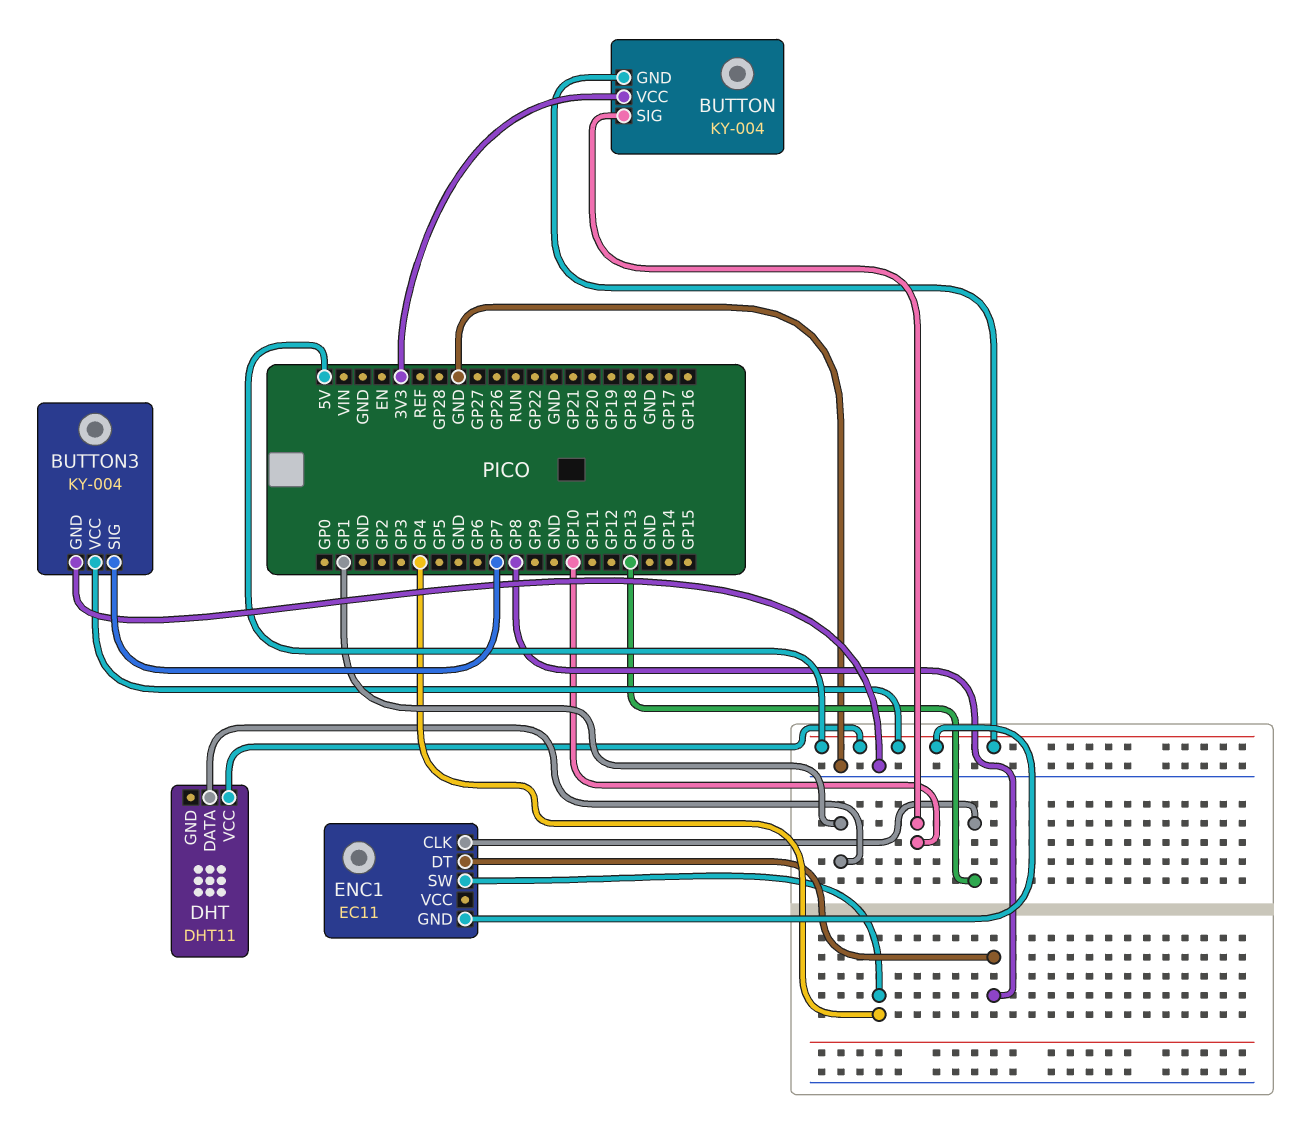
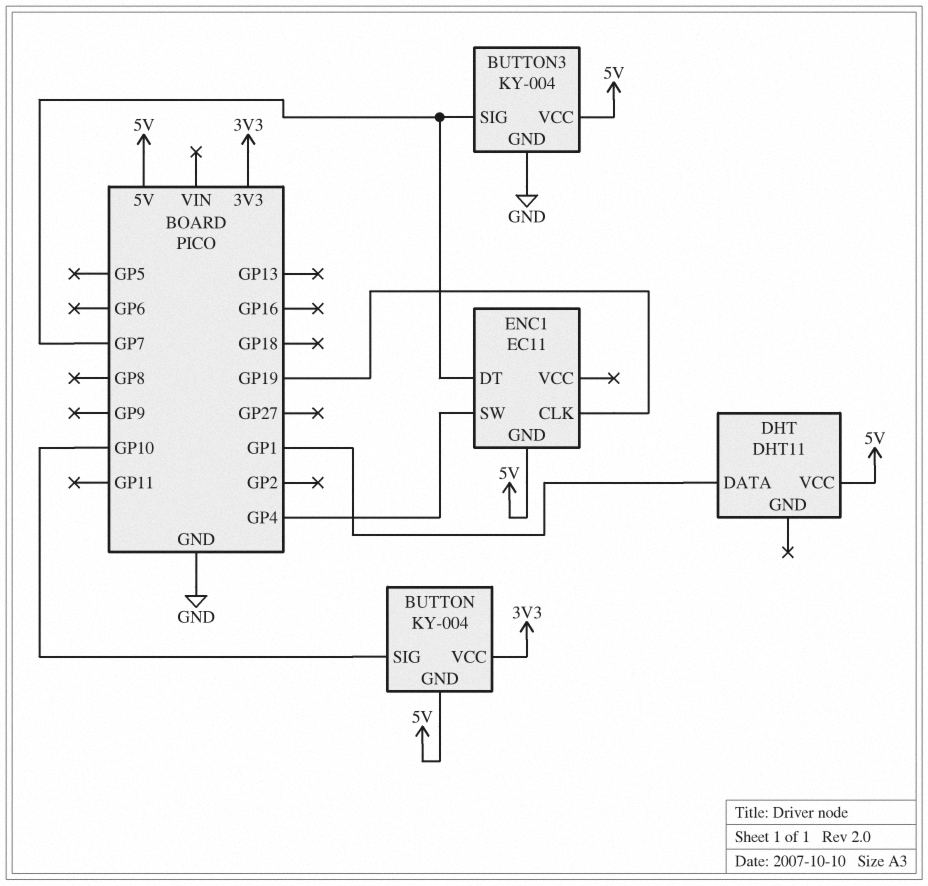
ENC1 pin CLK: GP13 -> GP19
ENC1 pin DT: GP8 -> GP7

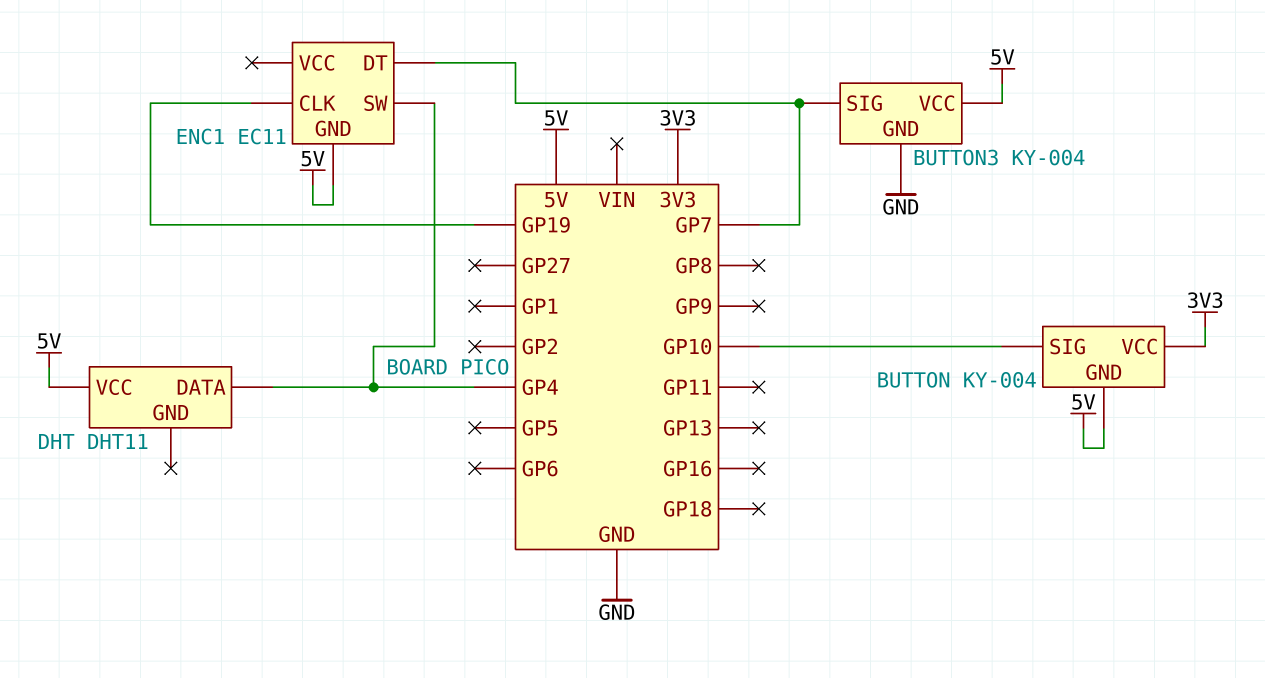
DHT pin DATA: GP1 -> GP4

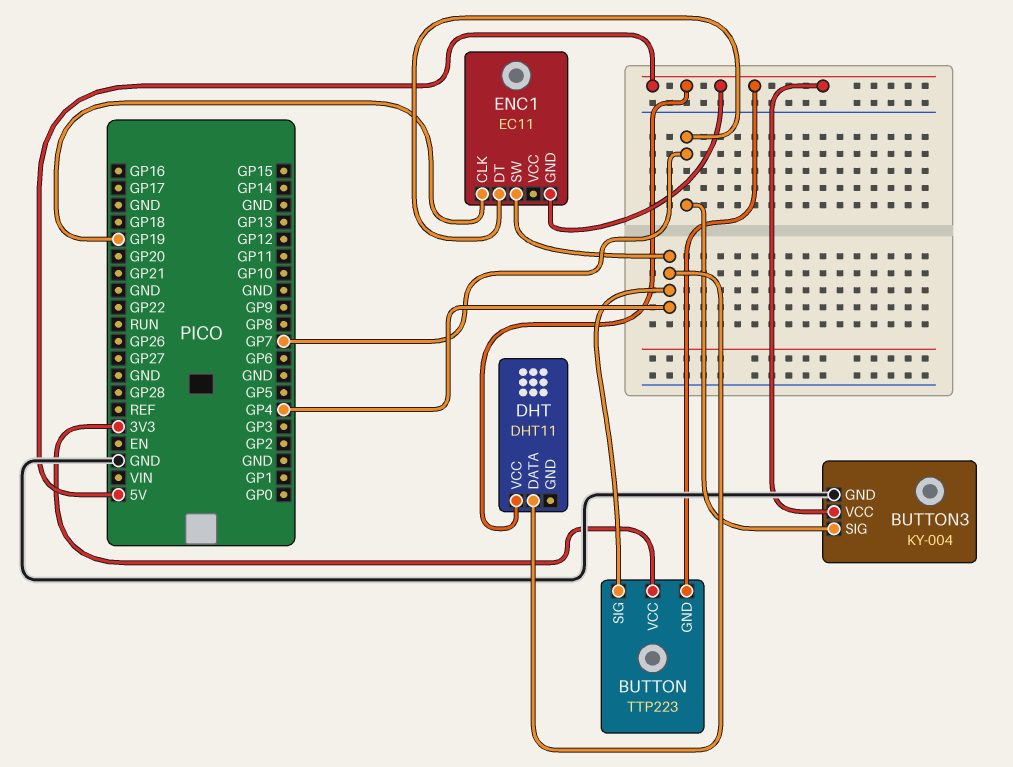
BUTTON: KY-004 -> TTP223
BUTTON pin SIG: GP10 -> GP4

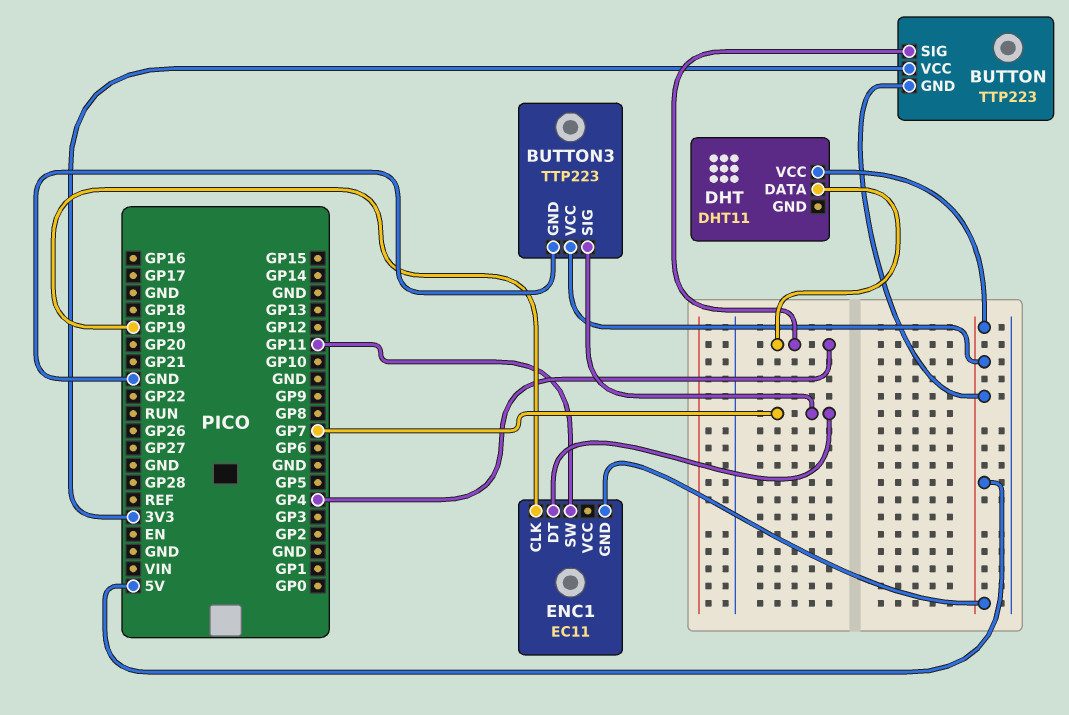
BUTTON3: KY-004 -> TTP223
ENC1 pin SW: GP4 -> GP11

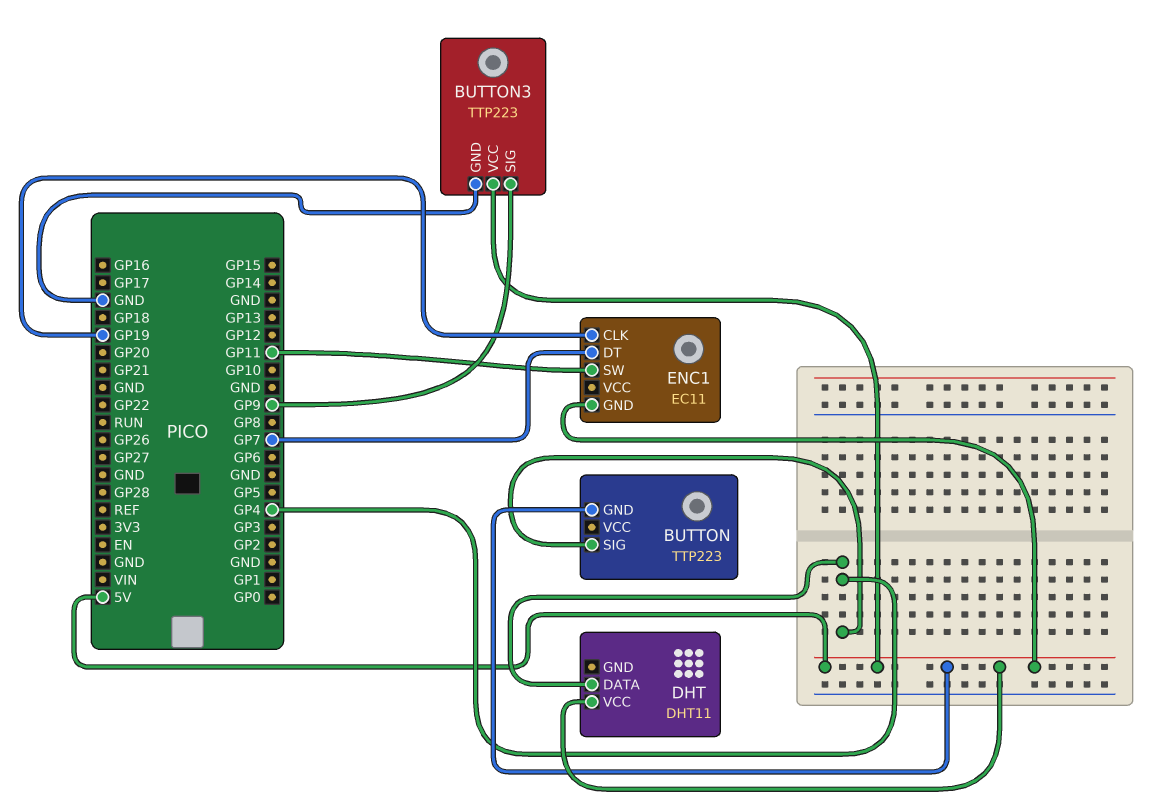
BUTTON pin VCC: 3V3 -> none
BUTTON3 pin SIG: GP7 -> GP9

